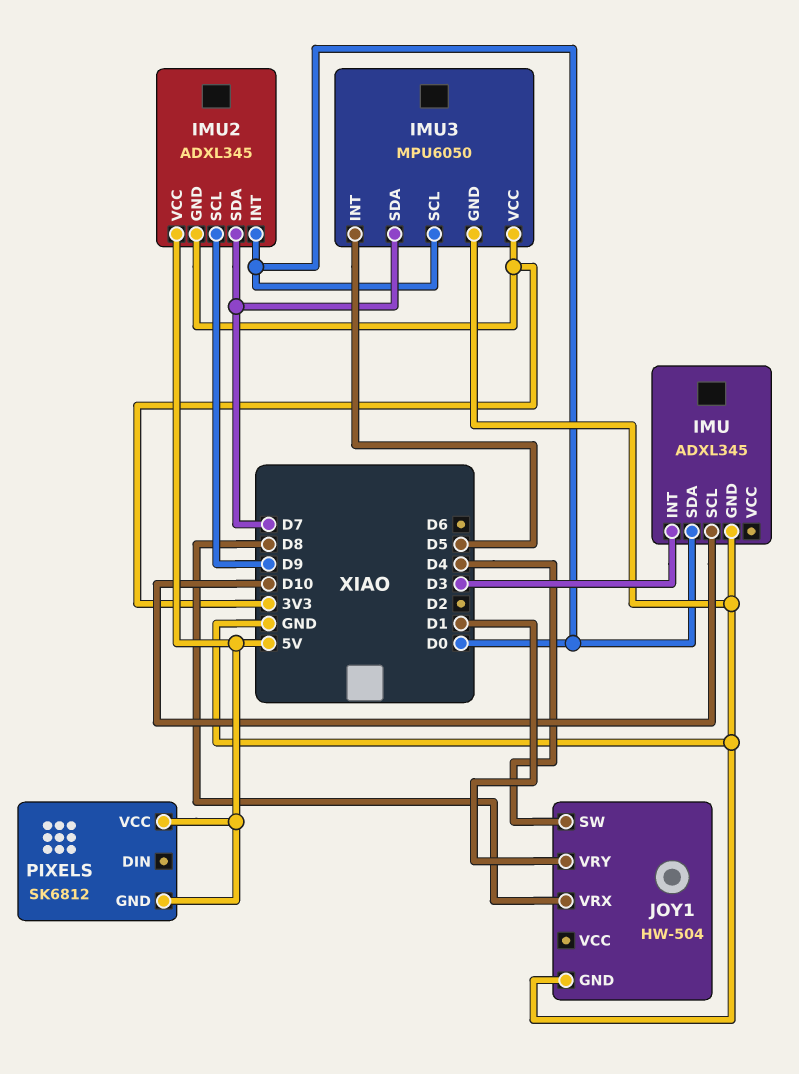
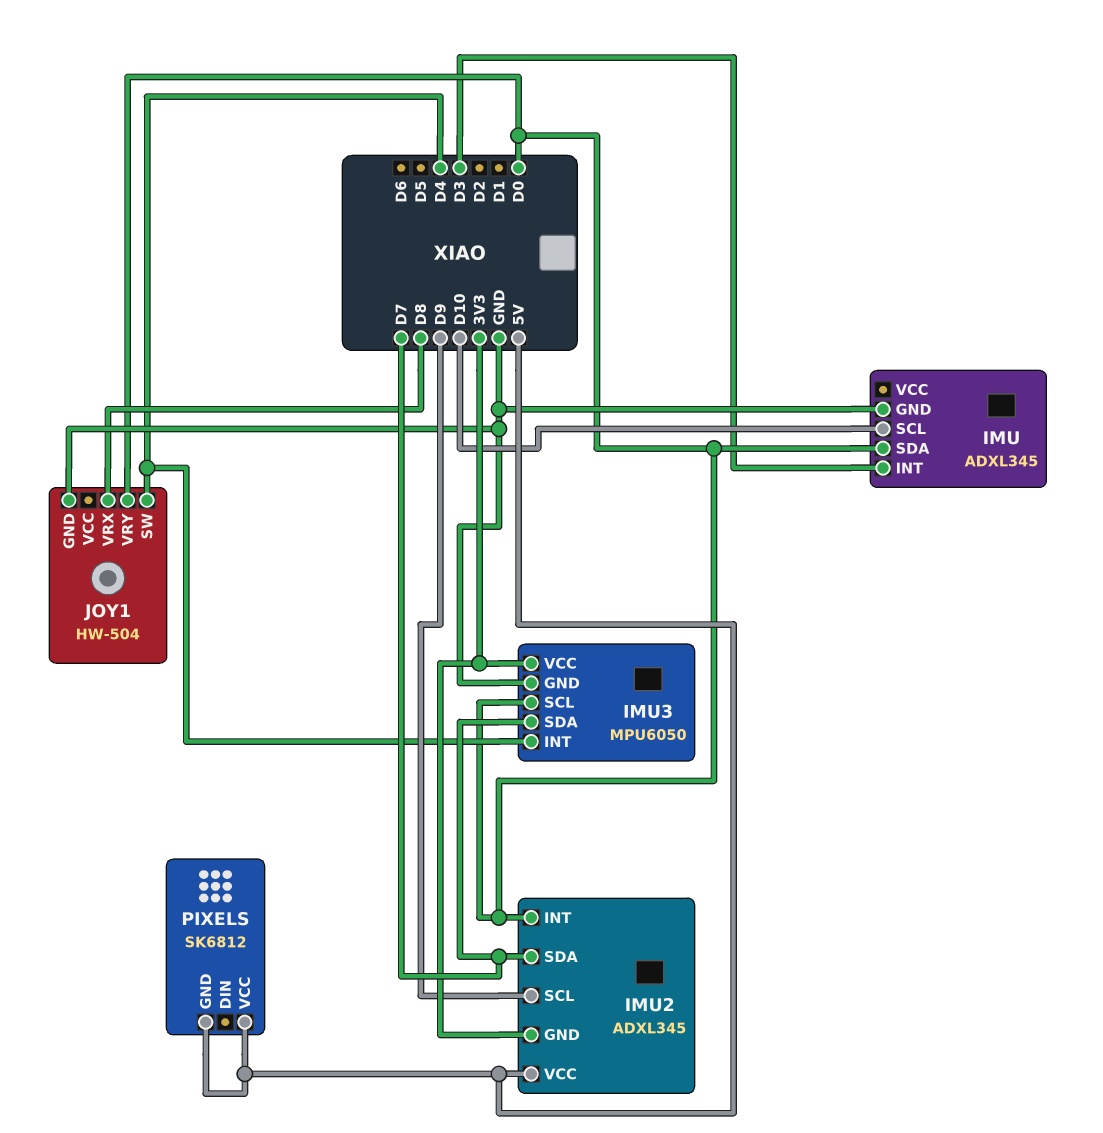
IMU3 pin INT: D5 -> D4
JOY1 pin VRY: D1 -> D0

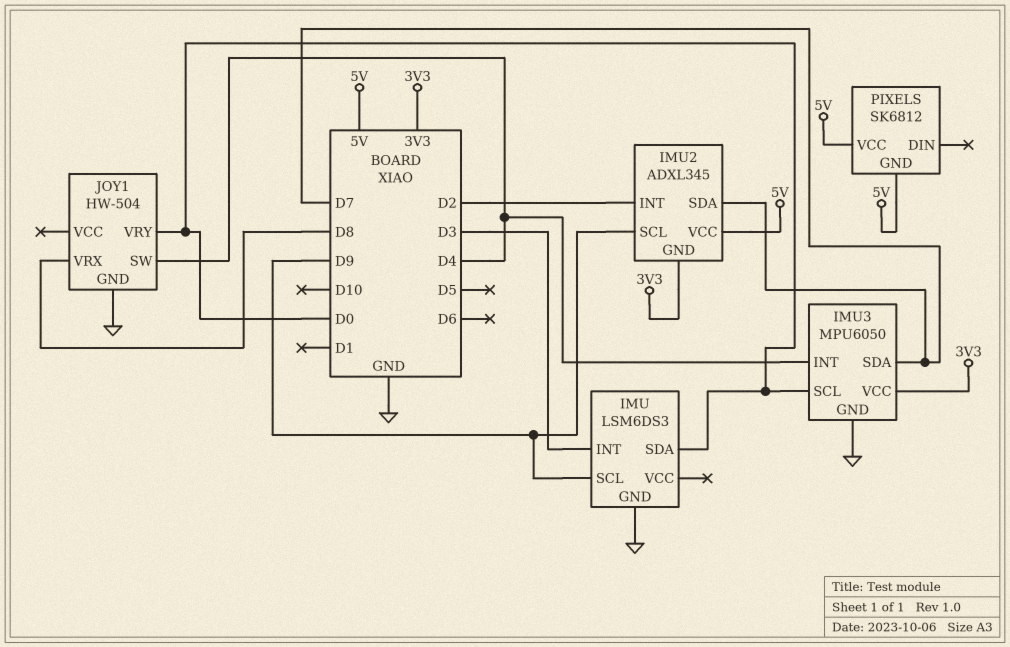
IMU: ADXL345 -> LSM6DS3
IMU pin SCL: D10 -> D9
IMU2 pin INT: D0 -> D2

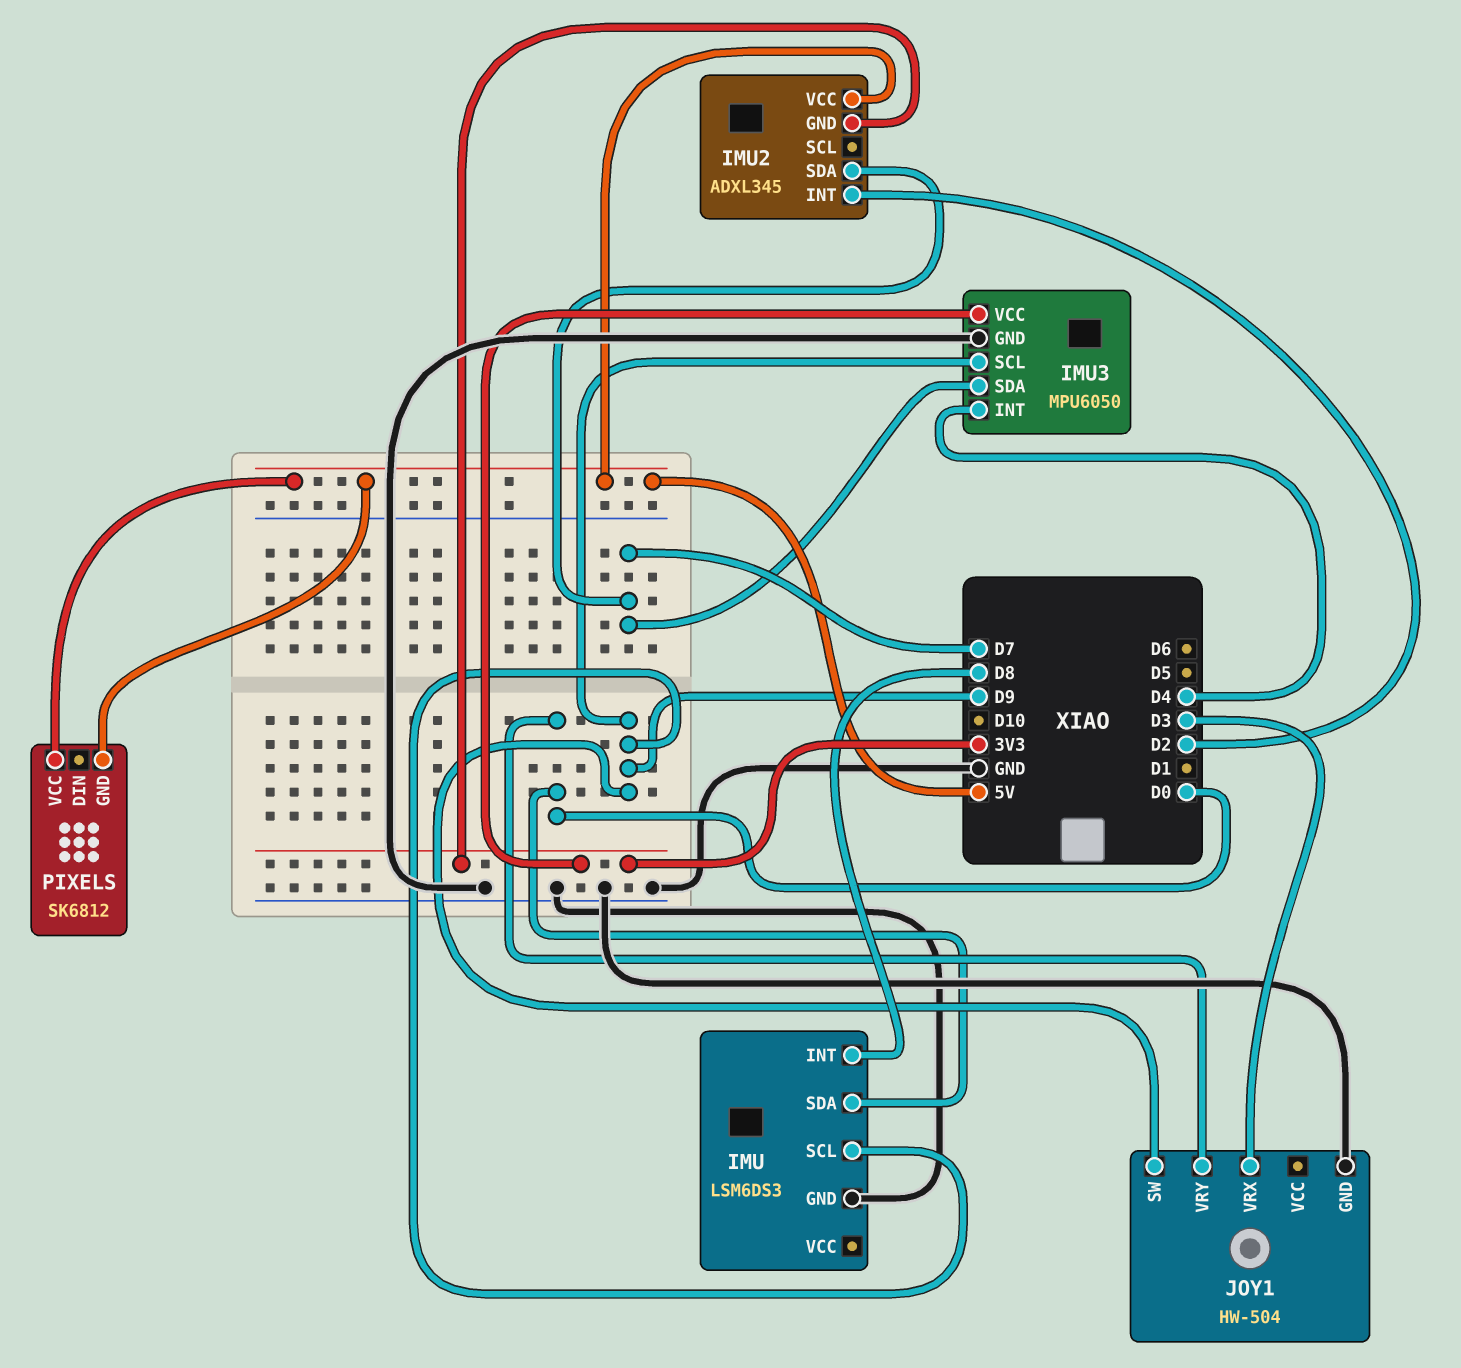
IMU pin INT: D3 -> D8
IMU2 pin SCL: D9 -> none
IMU3 pin SCL: D0 -> D9
JOY1 pin SW: D4 -> D9
JOY1 pin VRX: D8 -> D3

